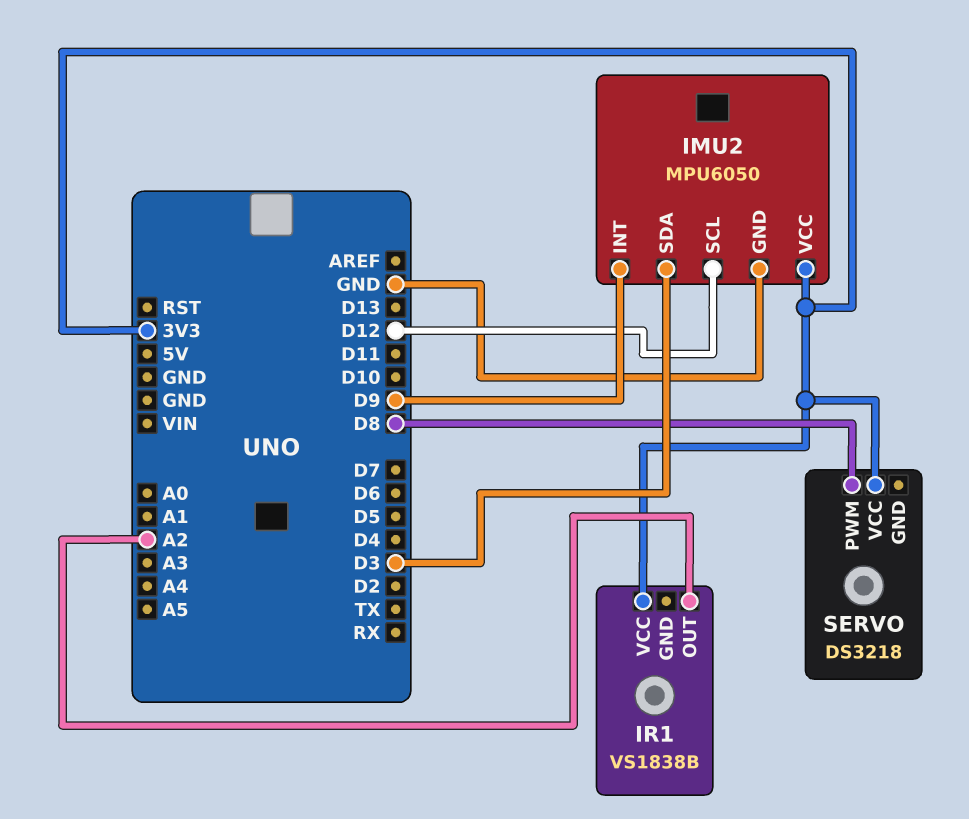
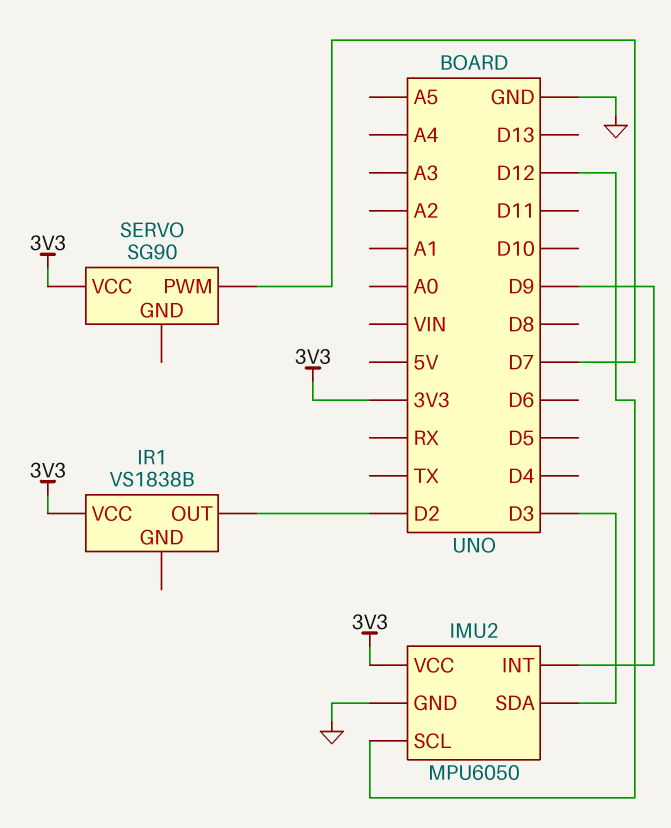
IR1 pin OUT: A2 -> D2
SERVO: DS3218 -> SG90
SERVO pin PWM: D8 -> D7

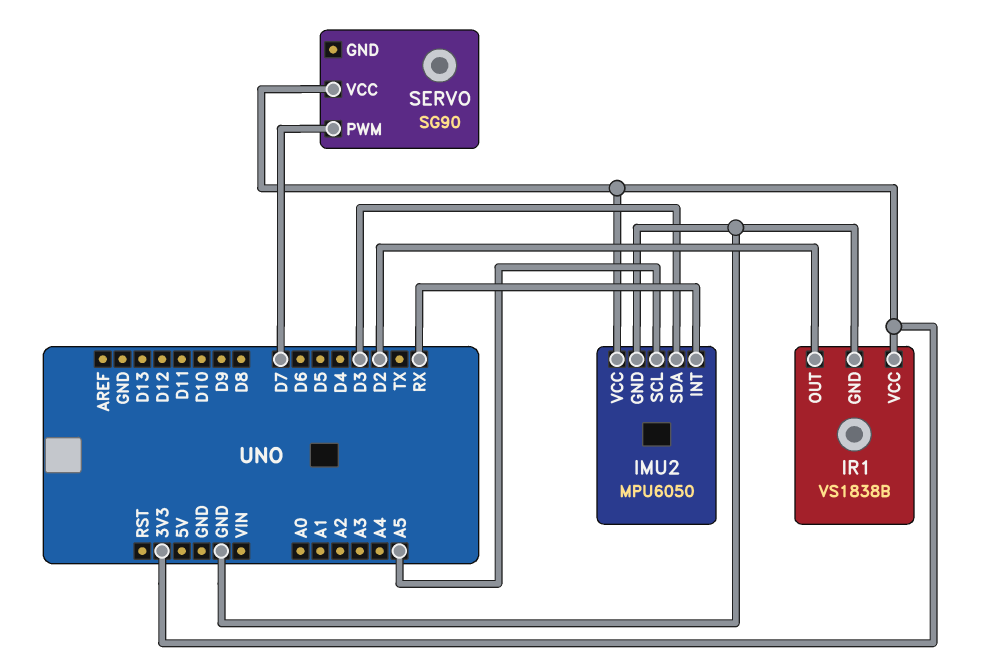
IMU2 pin INT: D9 -> RX
IMU2 pin SCL: D12 -> A5
IR1 pin GND: none -> GND

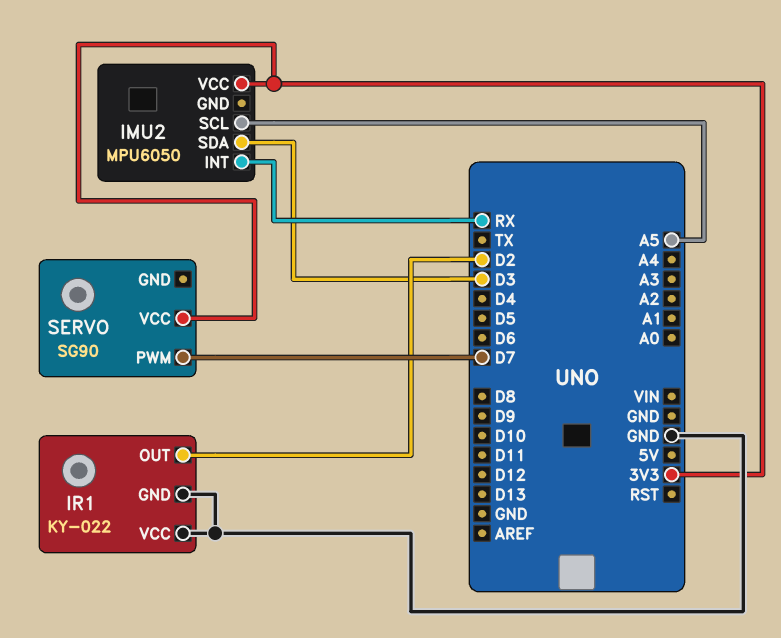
IMU2 pin GND: GND -> none
IR1: VS1838B -> KY-022
IR1 pin VCC: 3V3 -> GND

